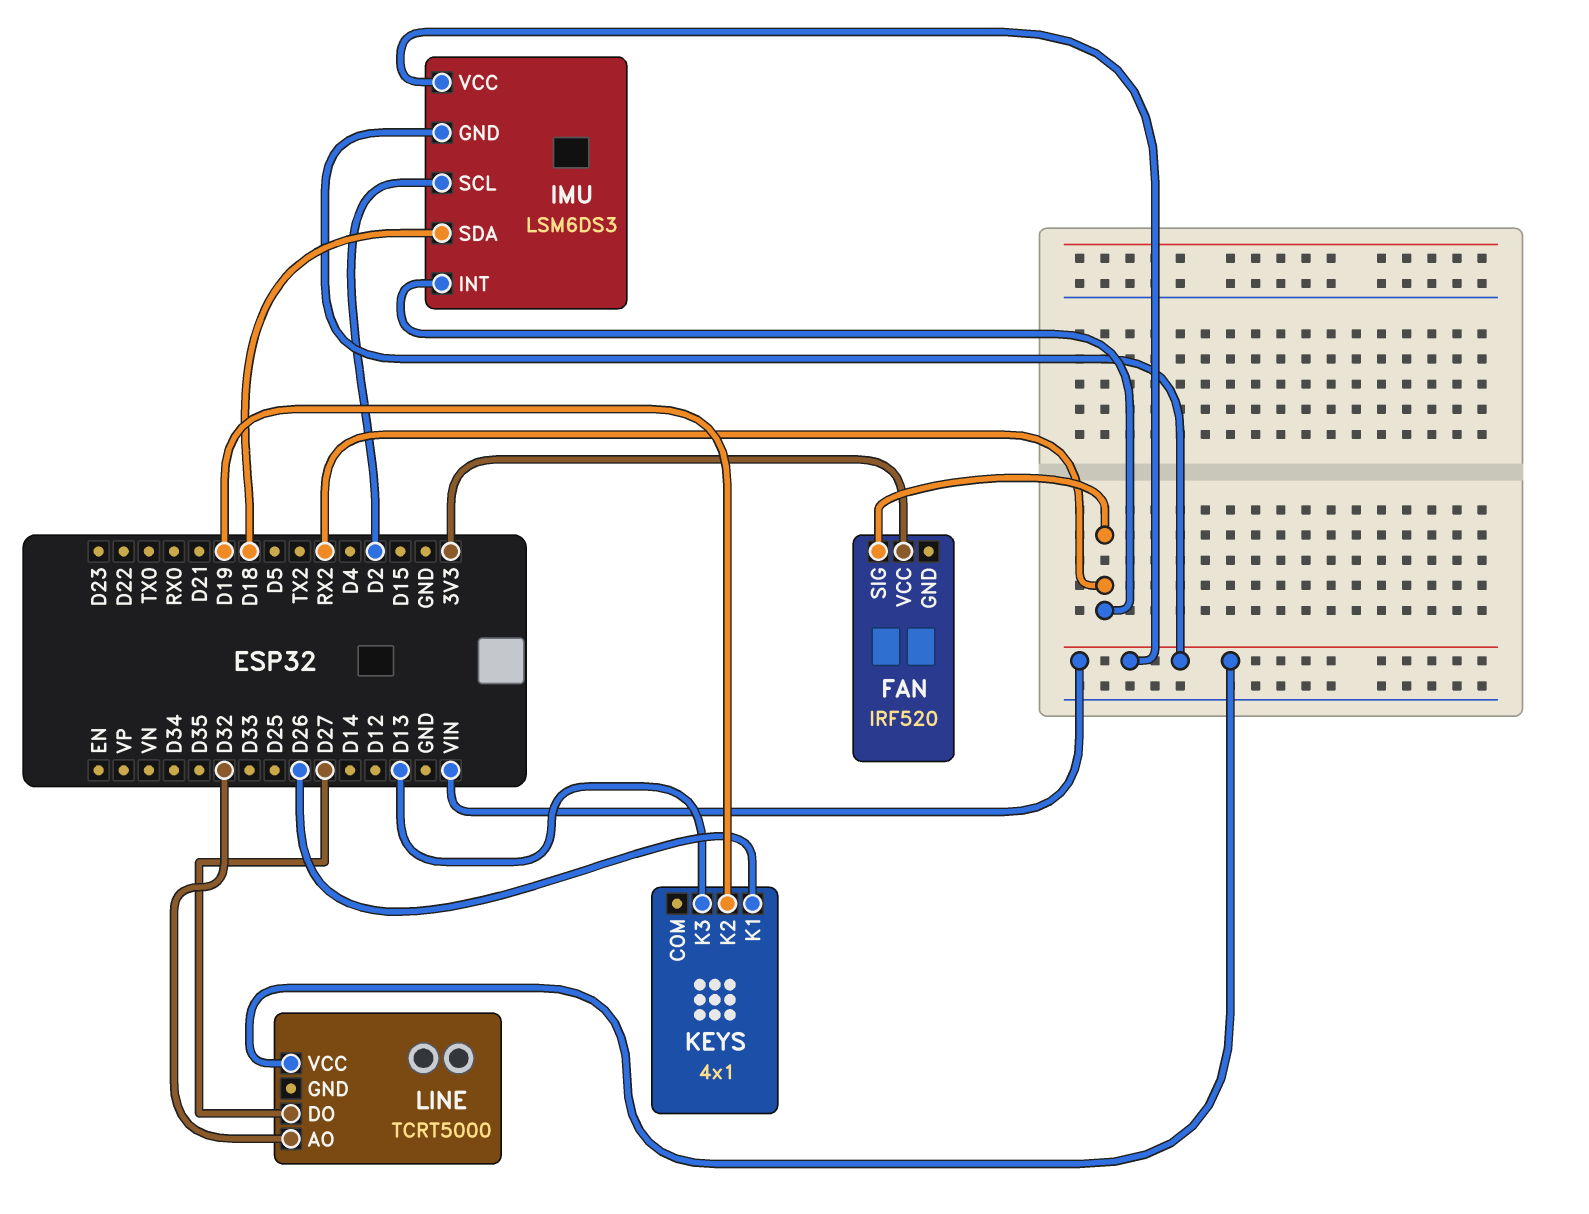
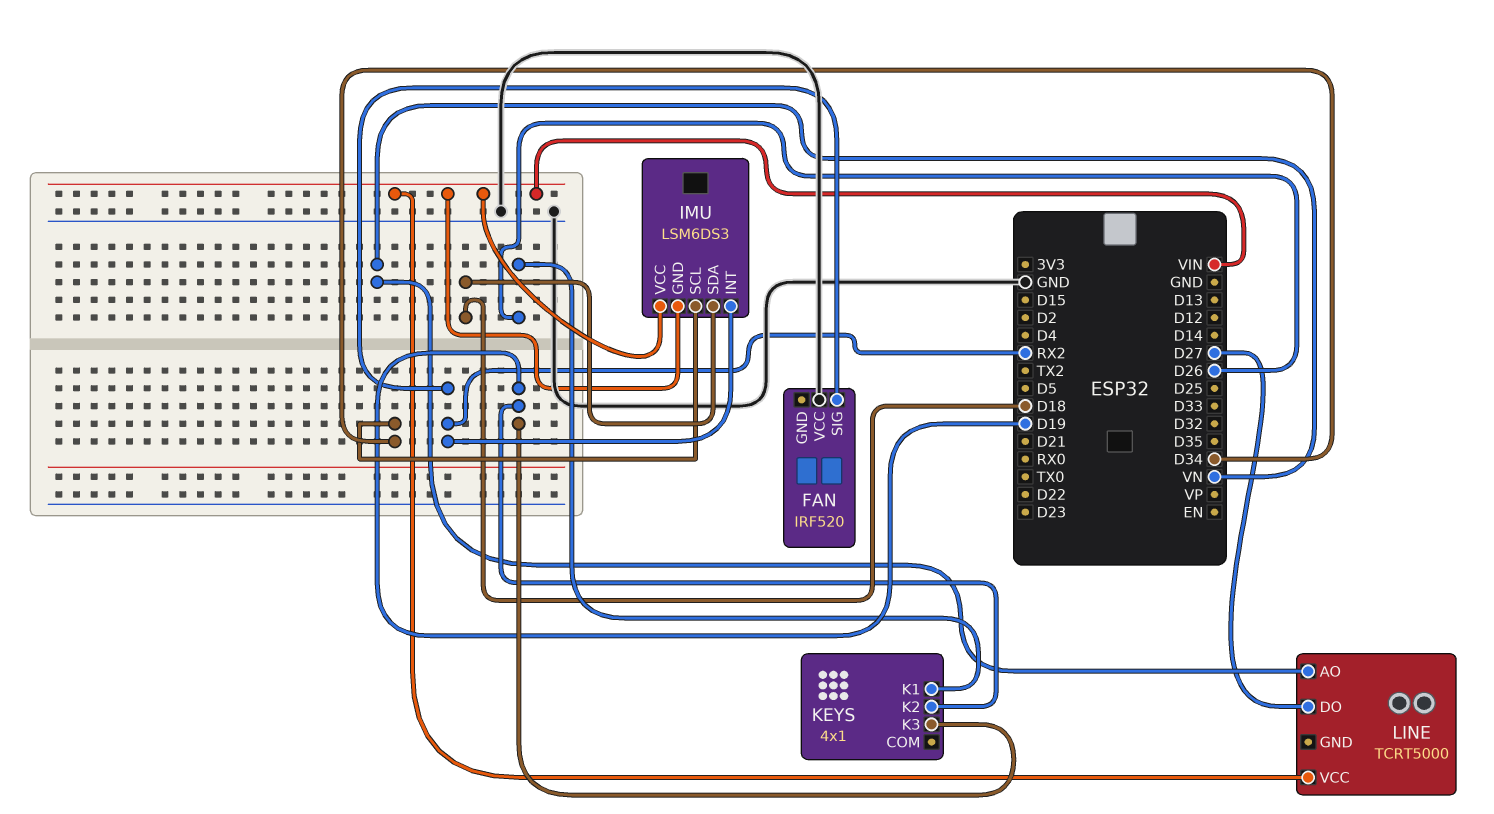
FAN pin VCC: 3V3 -> GND
IMU pin SCL: D2 -> D34
KEYS pin K3: D13 -> D19
LINE pin AO: D32 -> VN

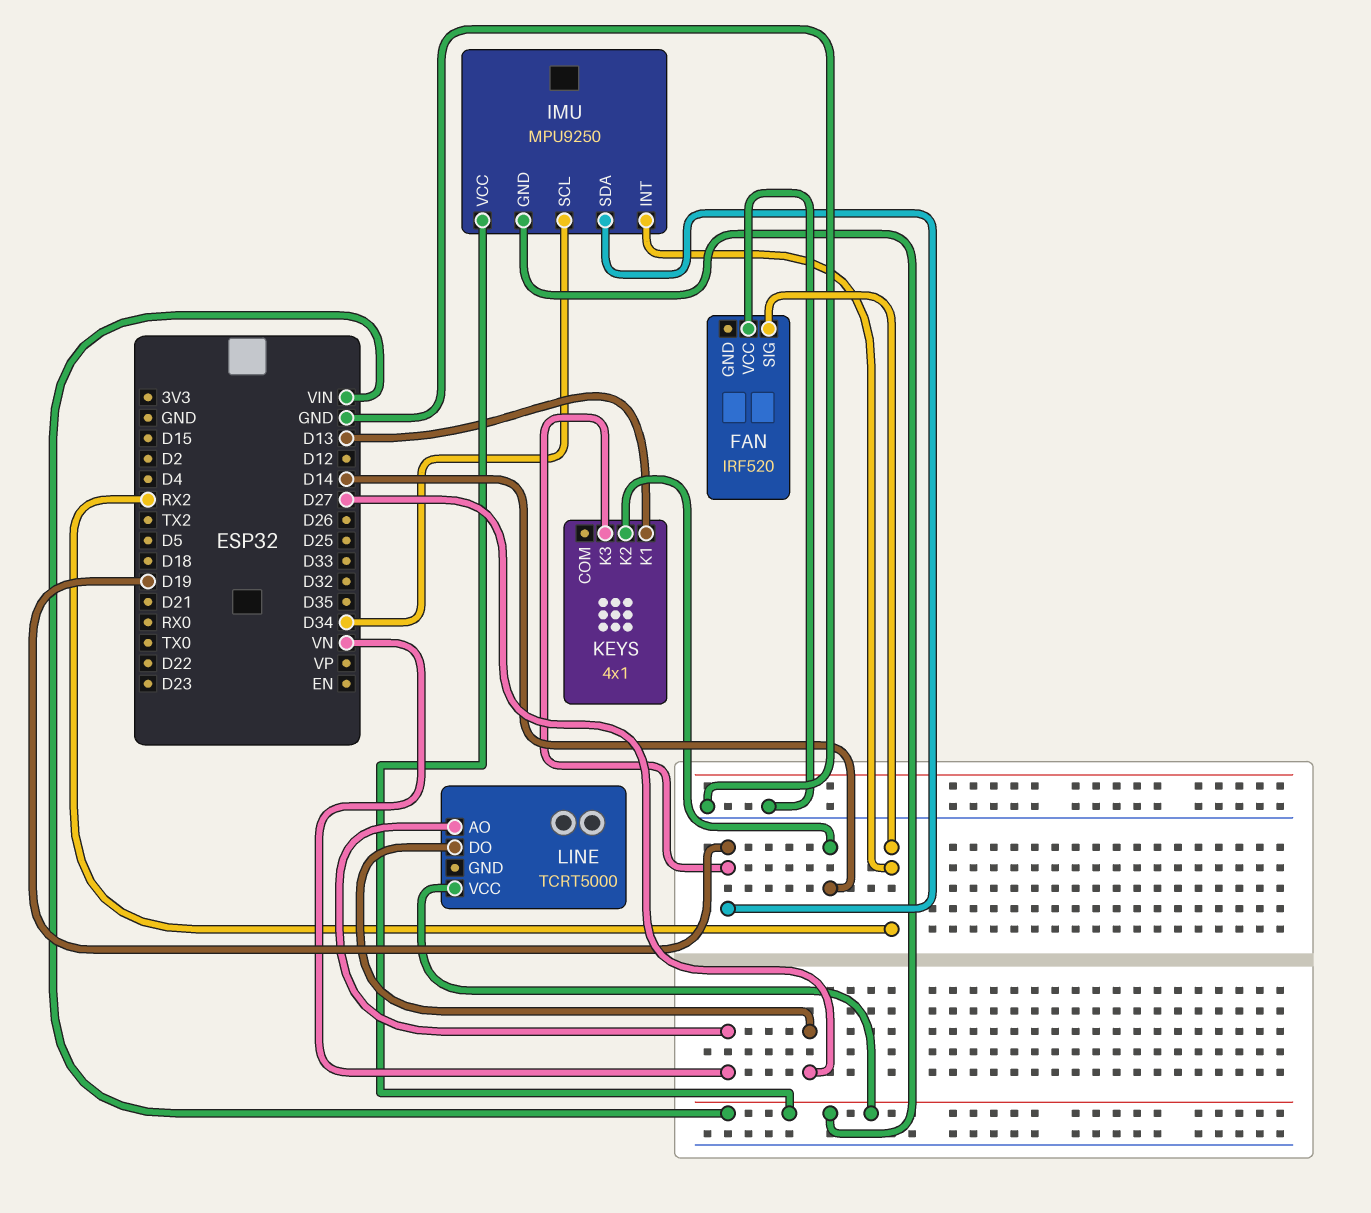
IMU: LSM6DS3 -> MPU9250
IMU pin SDA: D18 -> D19
KEYS pin K1: D26 -> D13
KEYS pin K2: D19 -> D14

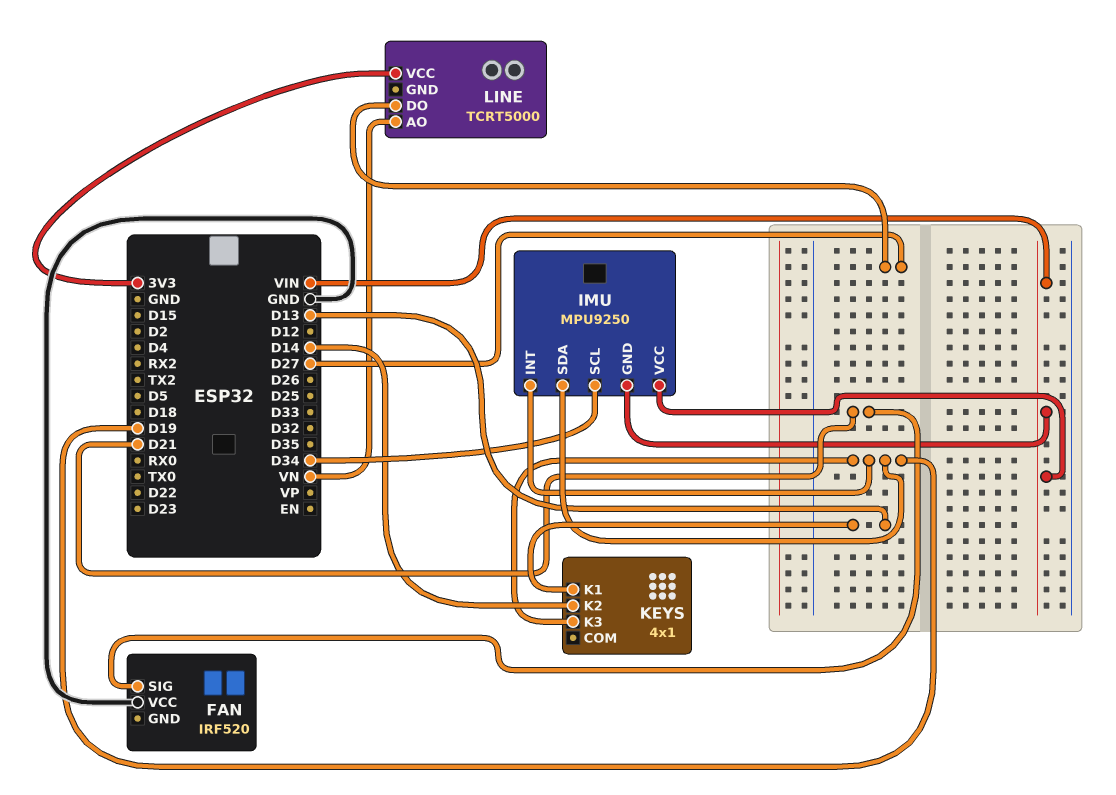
FAN pin SIG: RX2 -> D21
IMU pin INT: RX2 -> D19
LINE pin VCC: VIN -> 3V3

